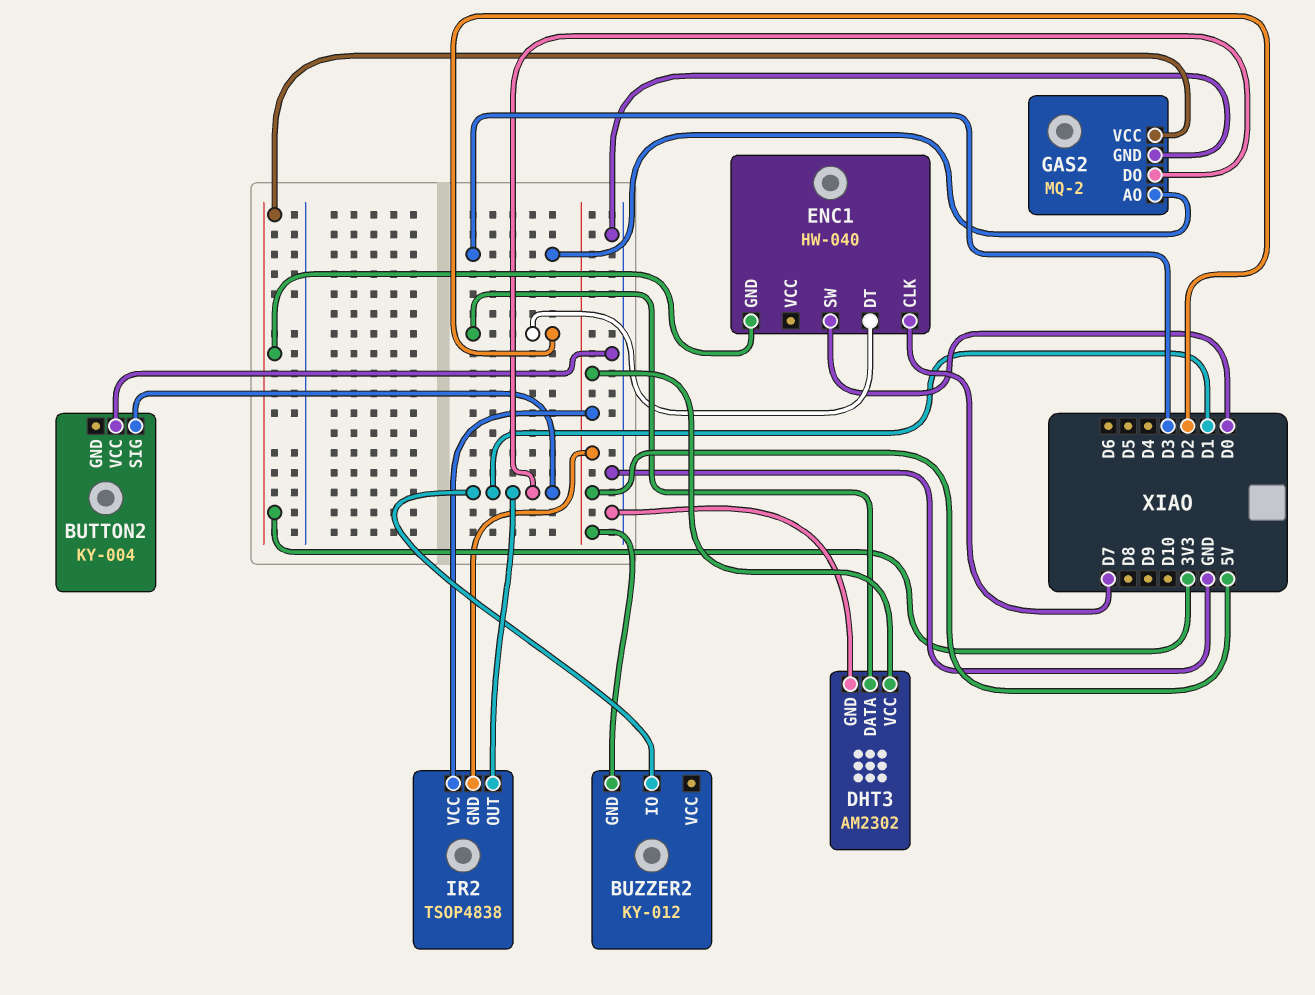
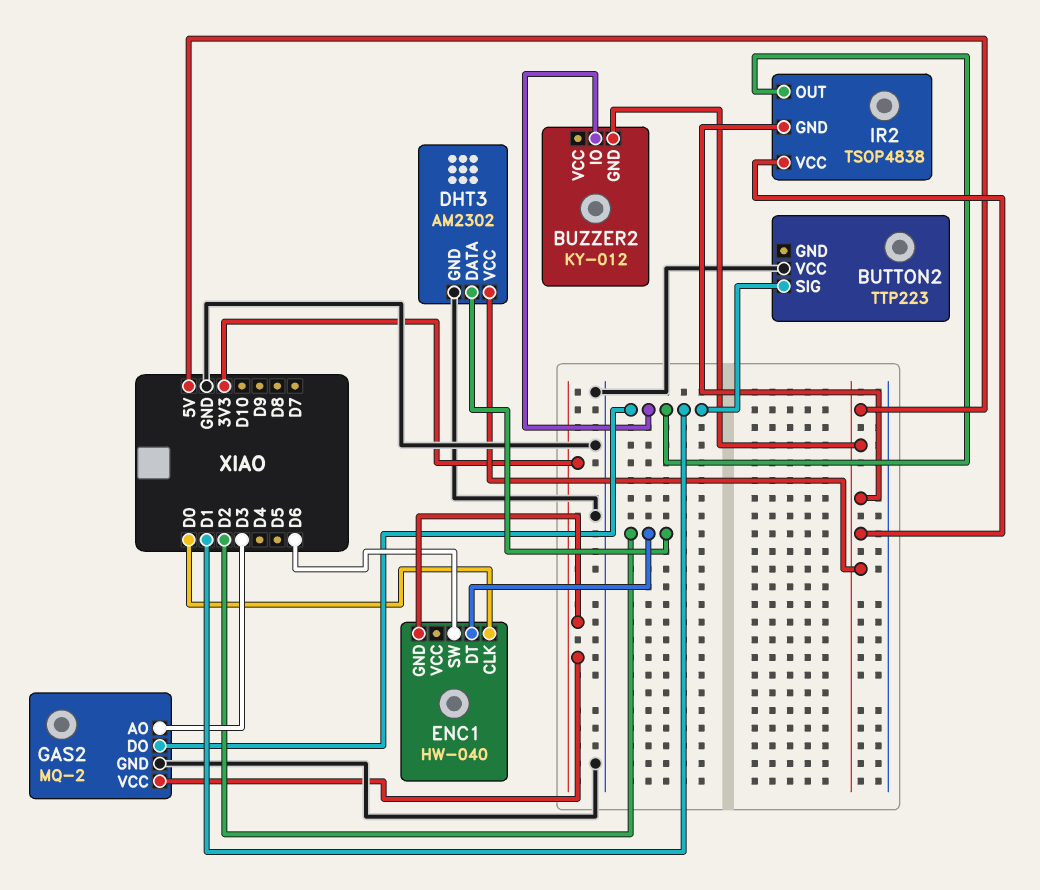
BUTTON2: KY-004 -> TTP223
ENC1 pin CLK: D7 -> D0
ENC1 pin SW: D0 -> D6

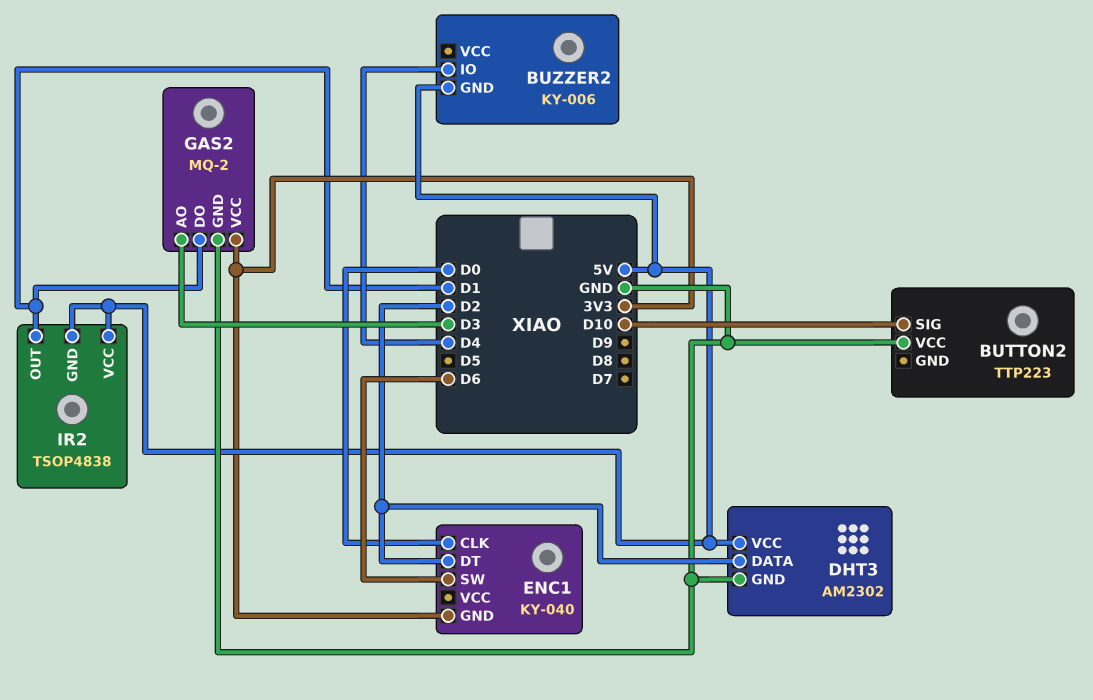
BUTTON2 pin SIG: D1 -> D10
BUZZER2: KY-012 -> KY-006
BUZZER2 pin IO: D1 -> D4
ENC1: HW-040 -> KY-040

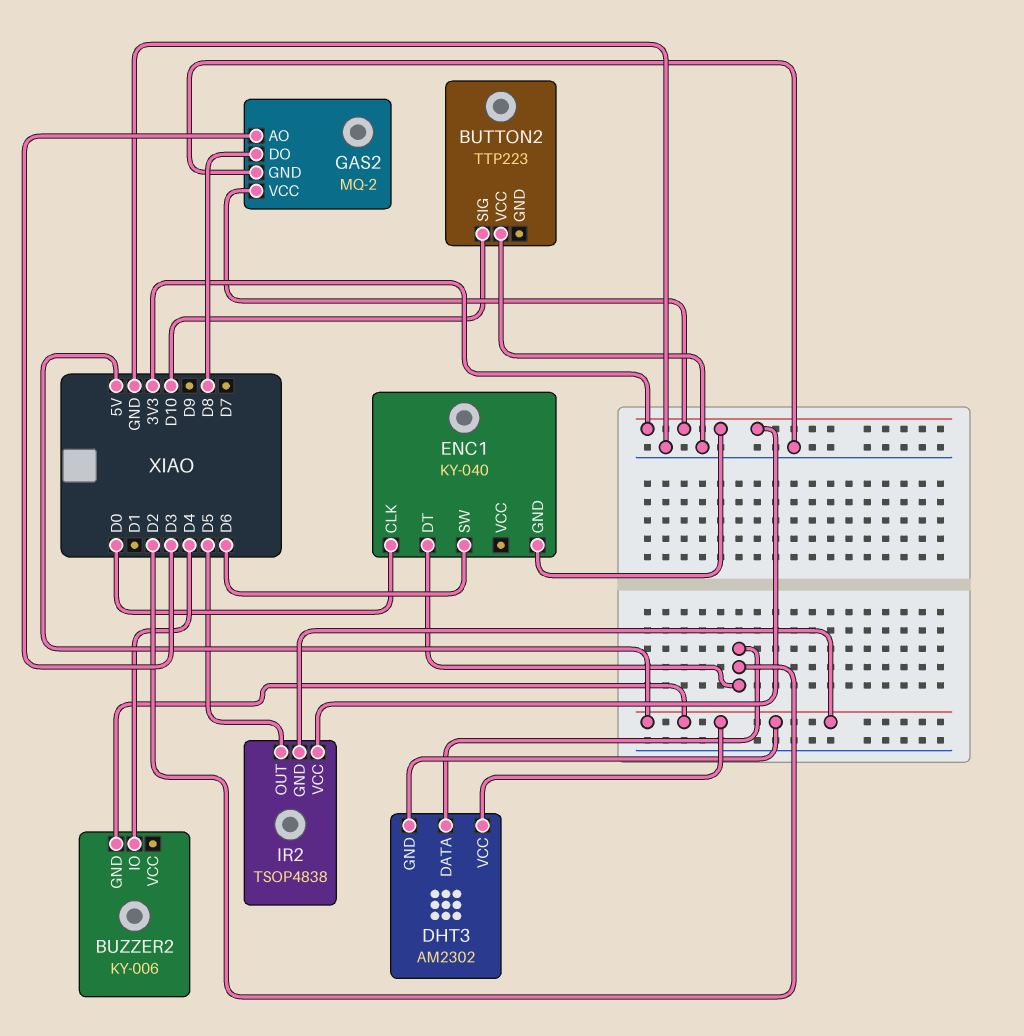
DHT3 pin GND: GND -> 5V
GAS2 pin DO: D1 -> D8
IR2 pin OUT: D1 -> D5
IR2 pin VCC: 5V -> 3V3

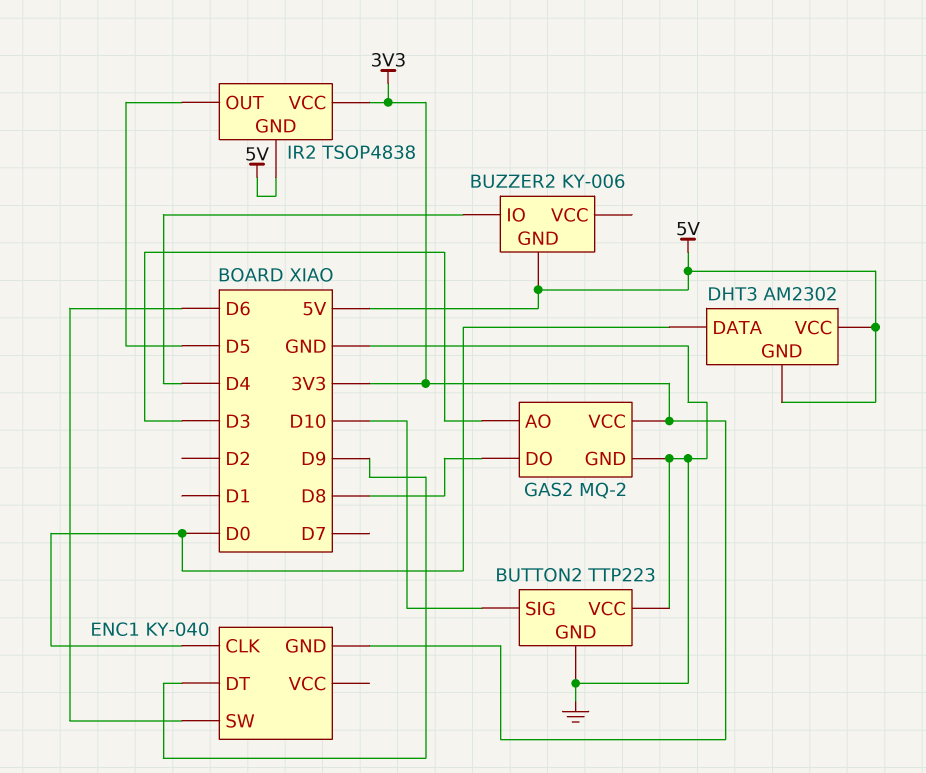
BUTTON2 pin GND: none -> GND
DHT3 pin DATA: D2 -> D0
ENC1 pin DT: D2 -> D9

